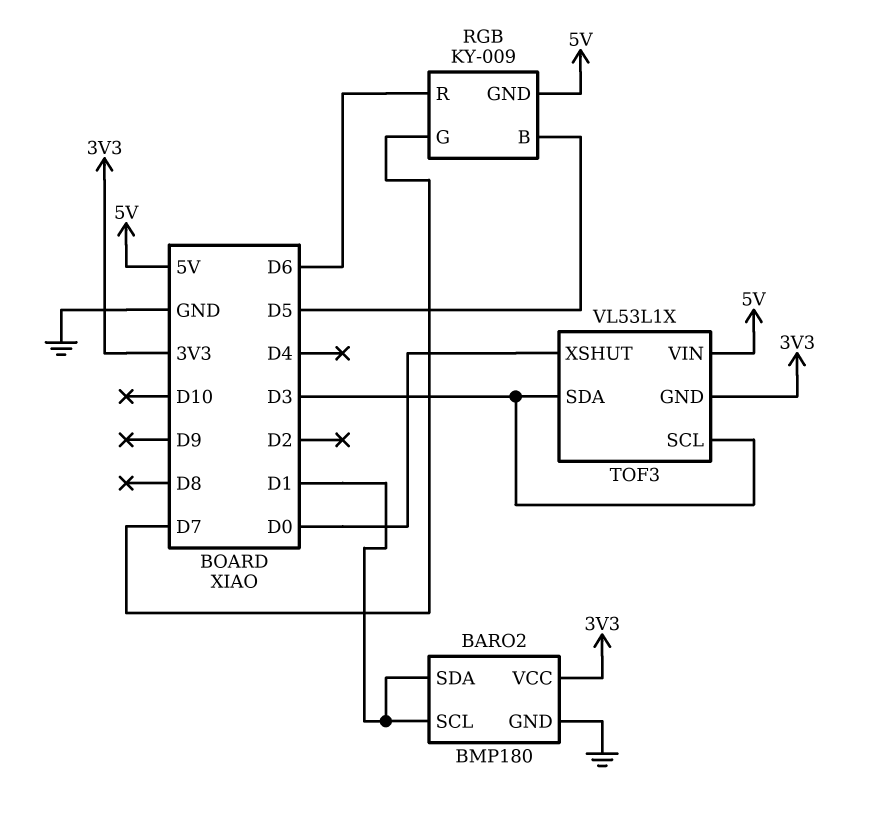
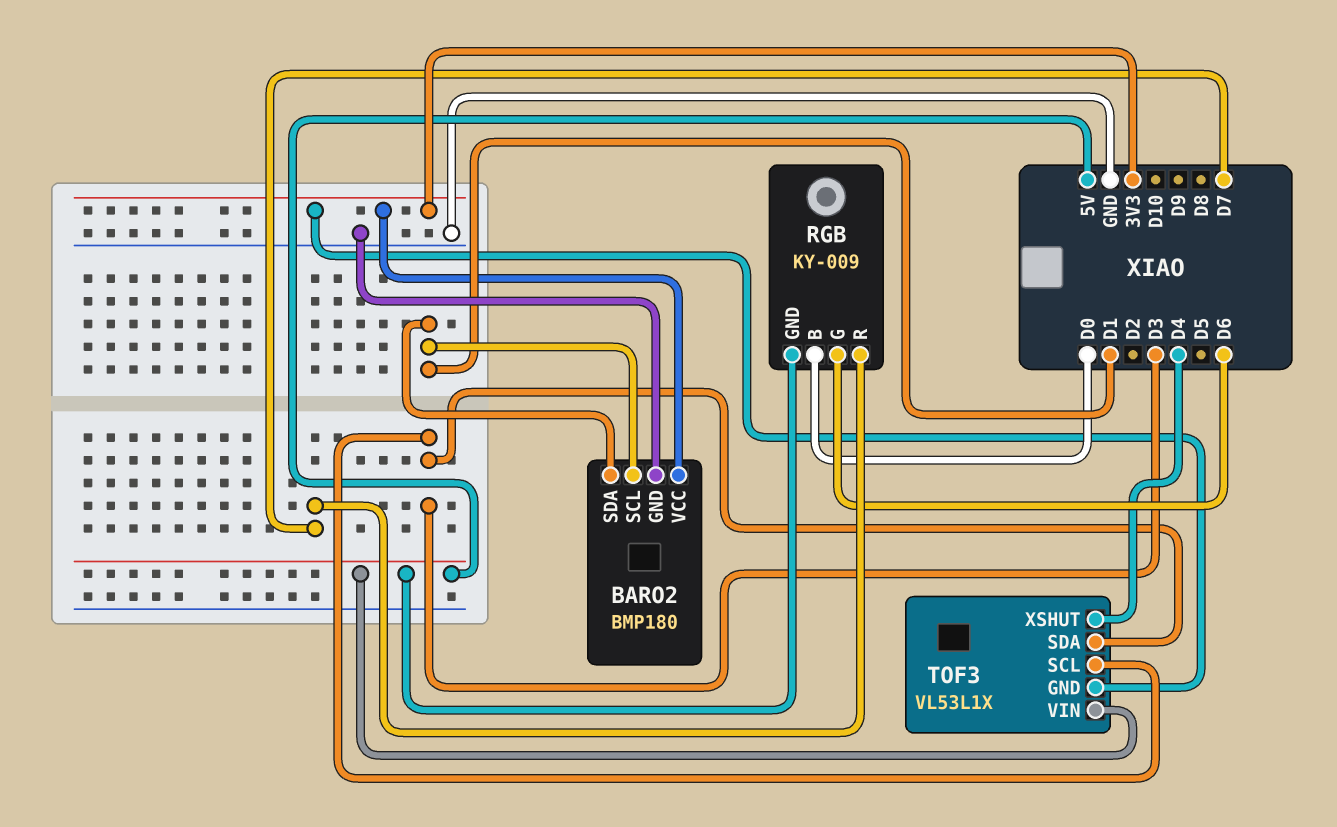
RGB pin B: D5 -> D0
RGB pin G: D7 -> D6
RGB pin R: D6 -> D7
TOF3 pin XSHUT: D0 -> D4

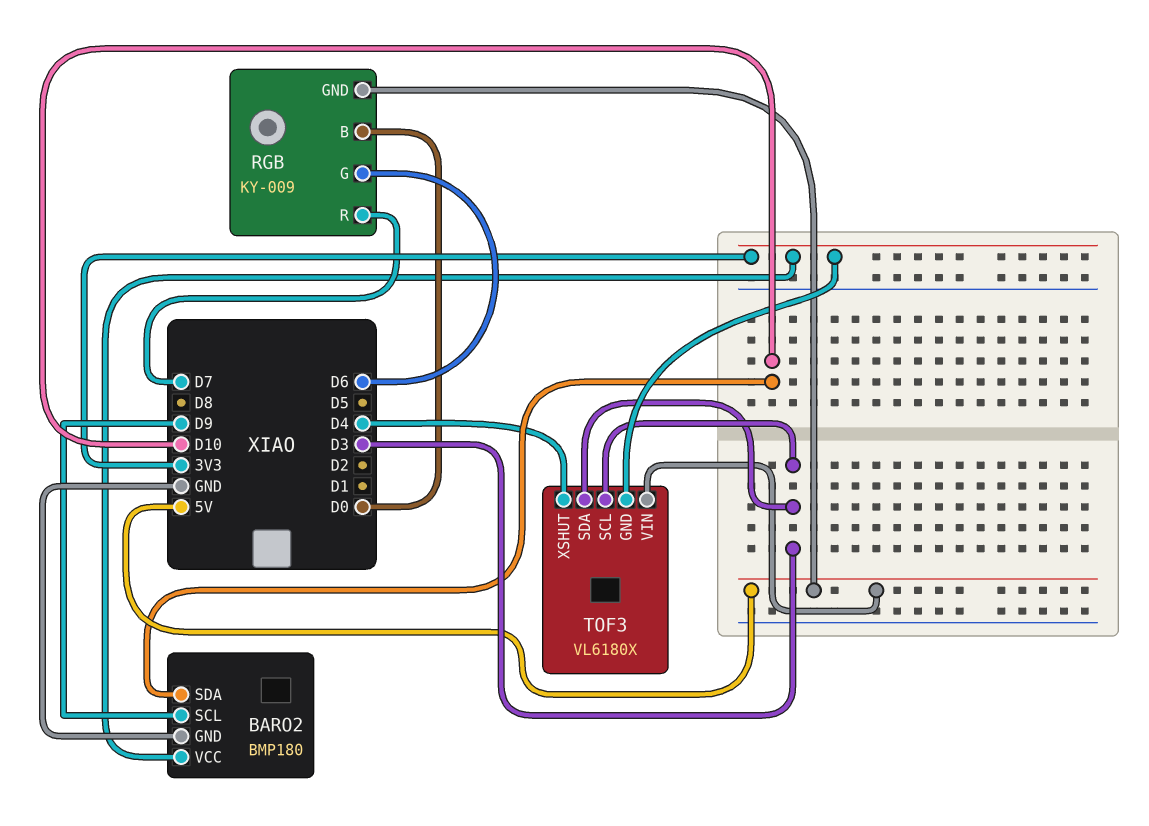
BARO2 pin SCL: D1 -> D9
BARO2 pin SDA: D1 -> D10
TOF3: VL53L1X -> VL6180X

